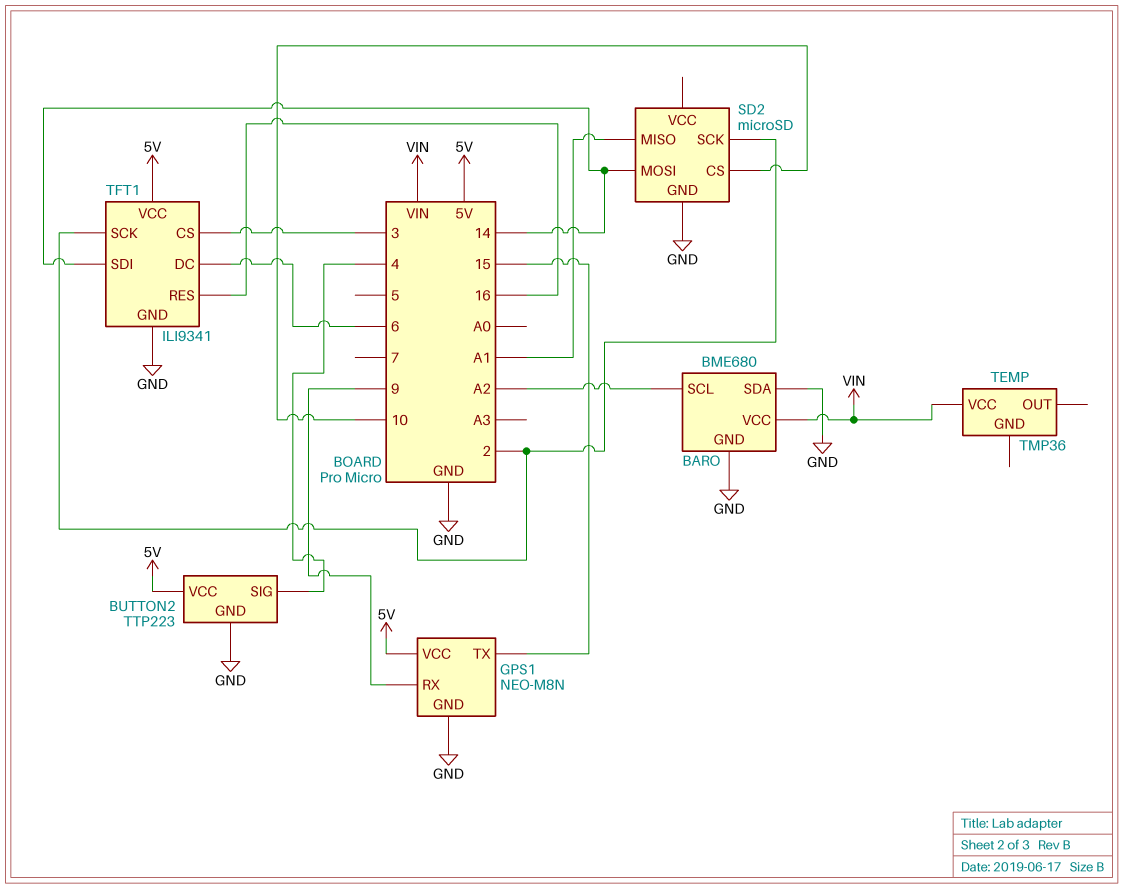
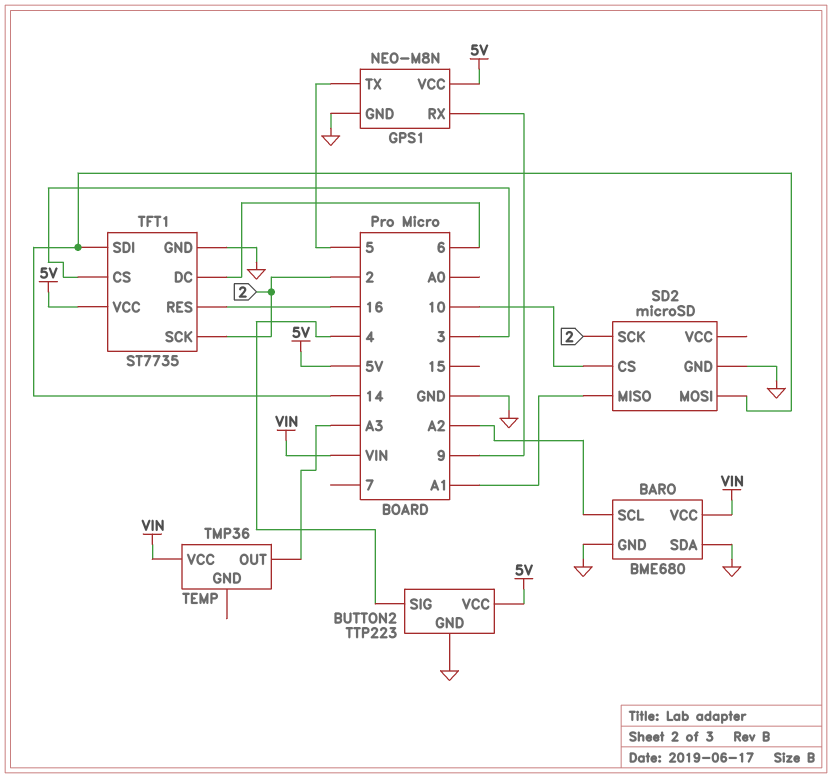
GPS1 pin TX: 15 -> 5
TEMP pin OUT: none -> A3
TFT1: ILI9341 -> ST7735

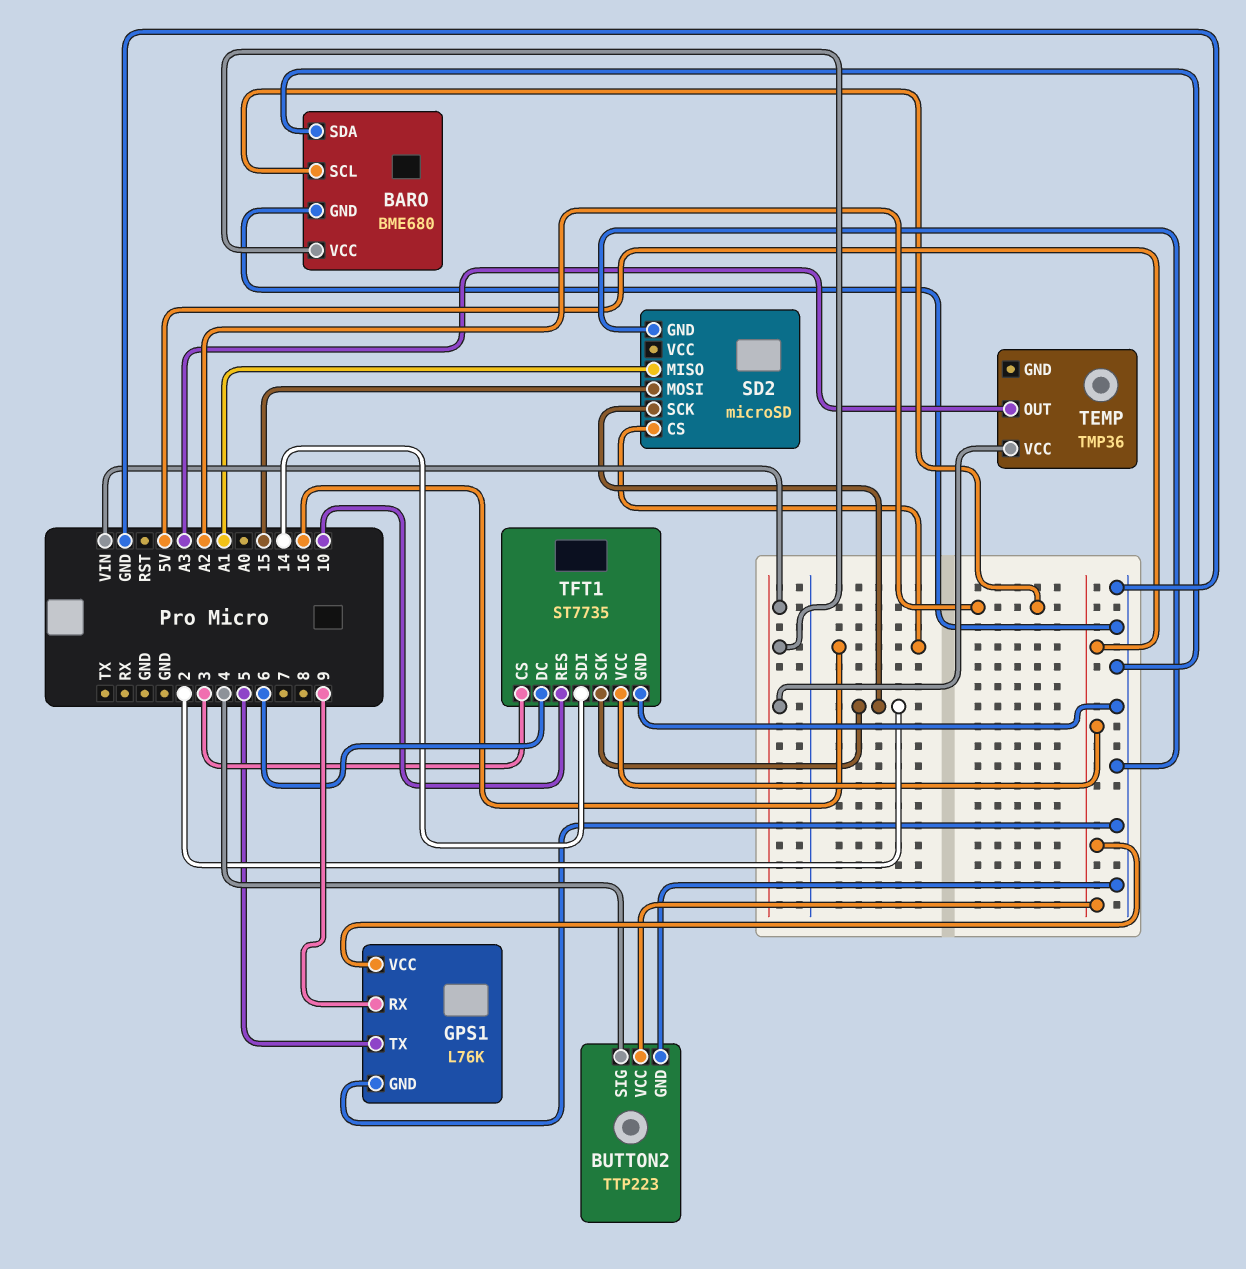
GPS1: NEO-M8N -> L76K
SD2 pin CS: 10 -> 16
SD2 pin MOSI: 14 -> 15
TFT1 pin RES: 16 -> 10

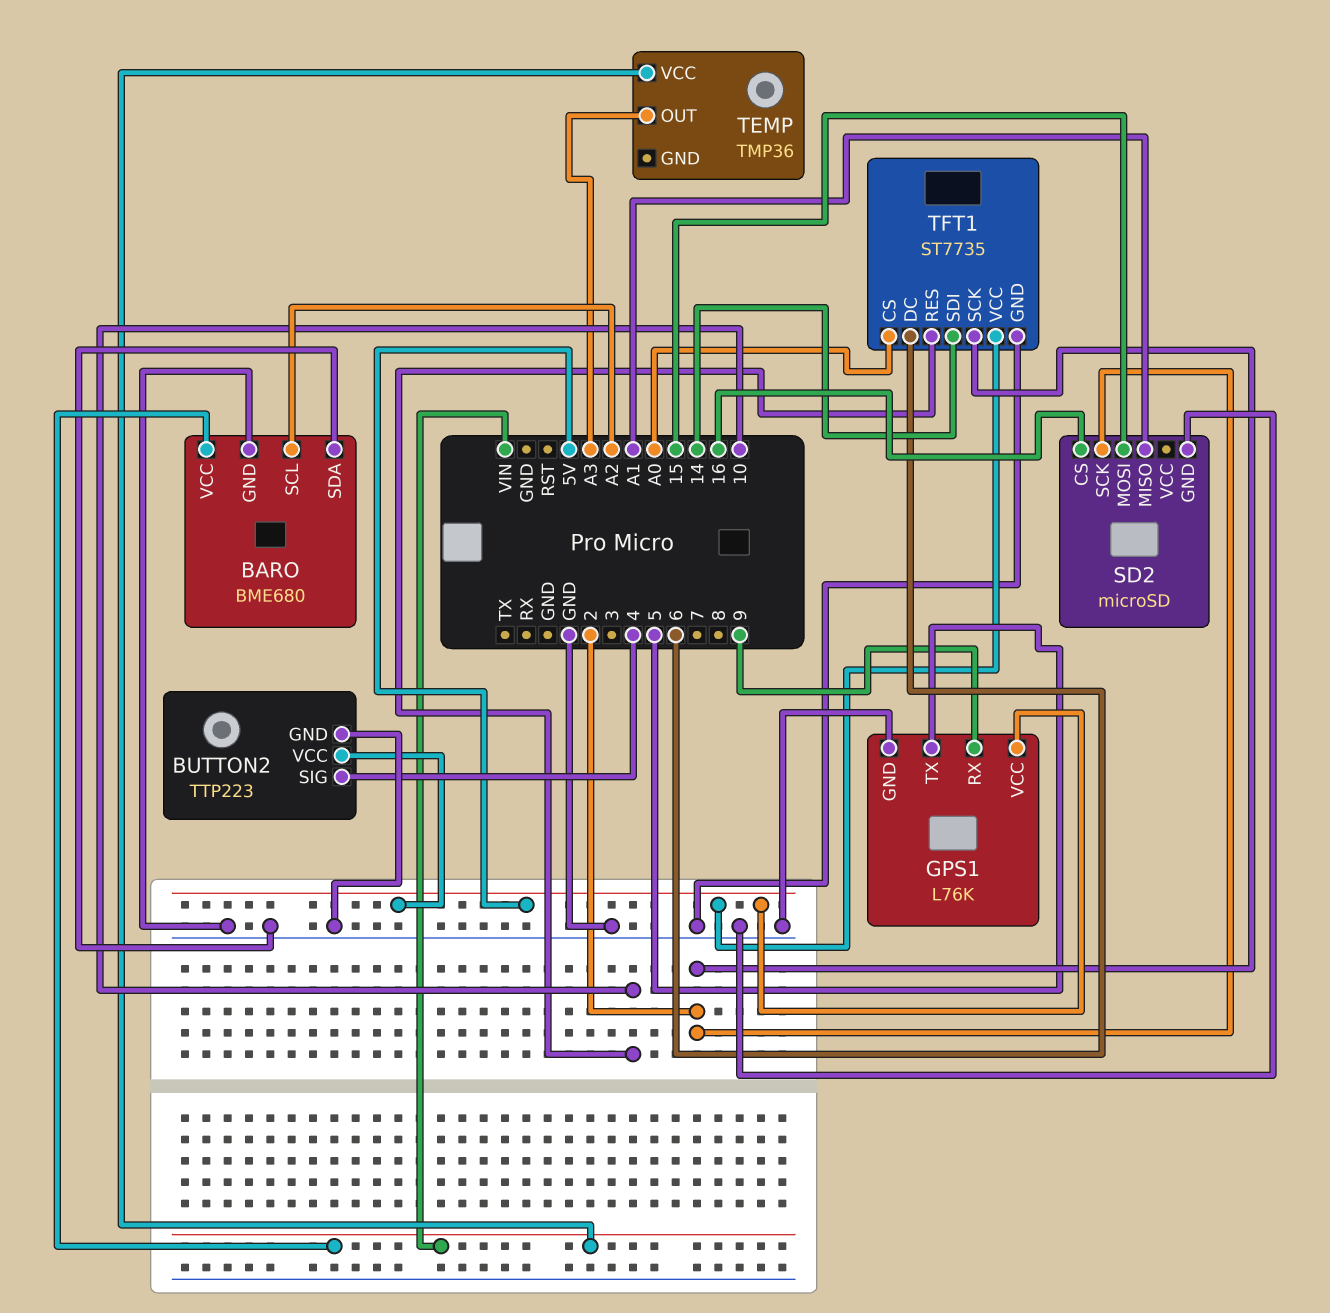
TFT1 pin CS: 3 -> A0

